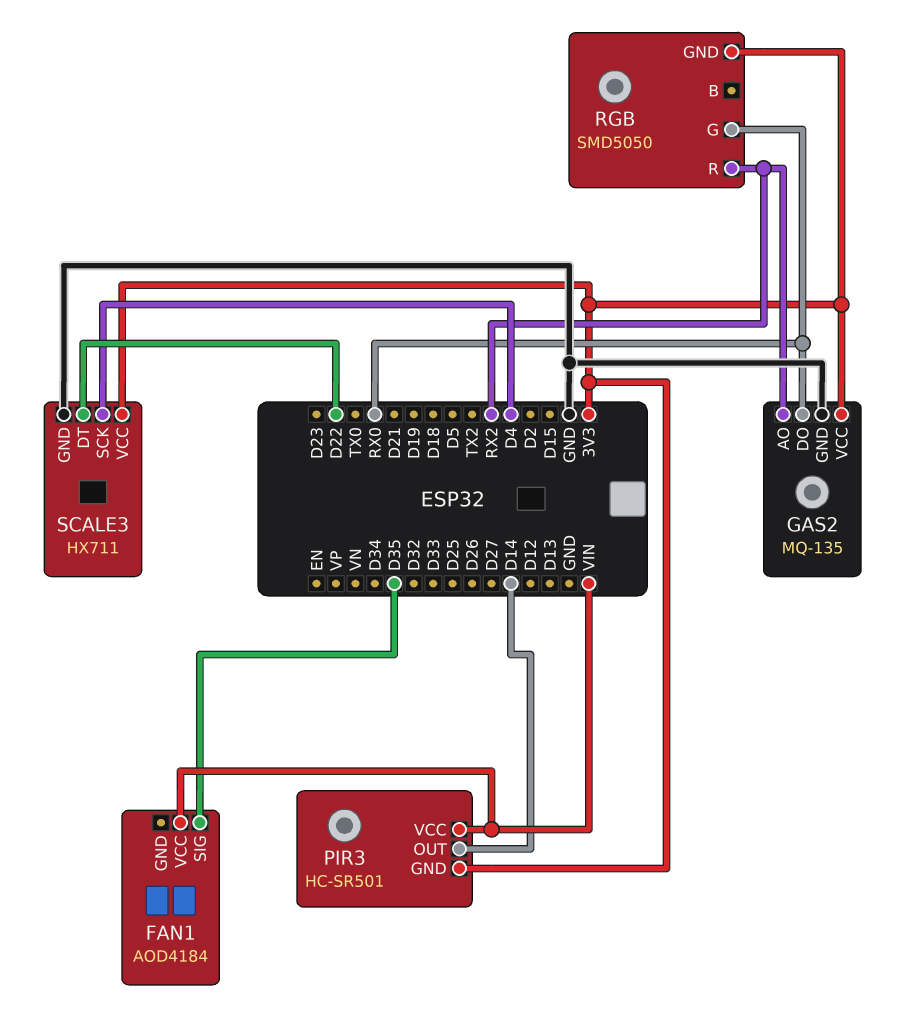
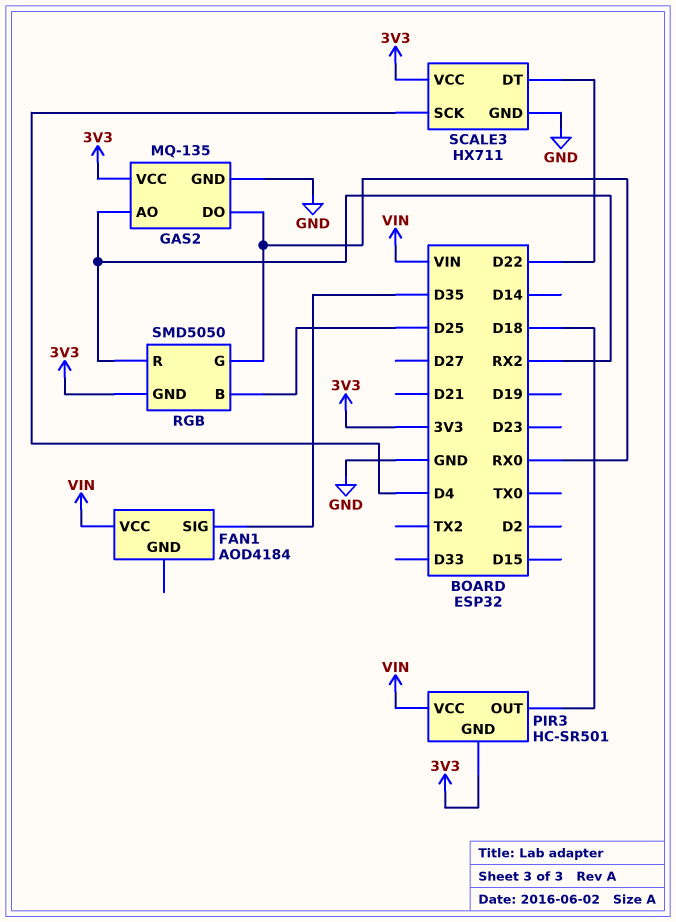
PIR3 pin OUT: D14 -> D18
RGB pin B: none -> D25

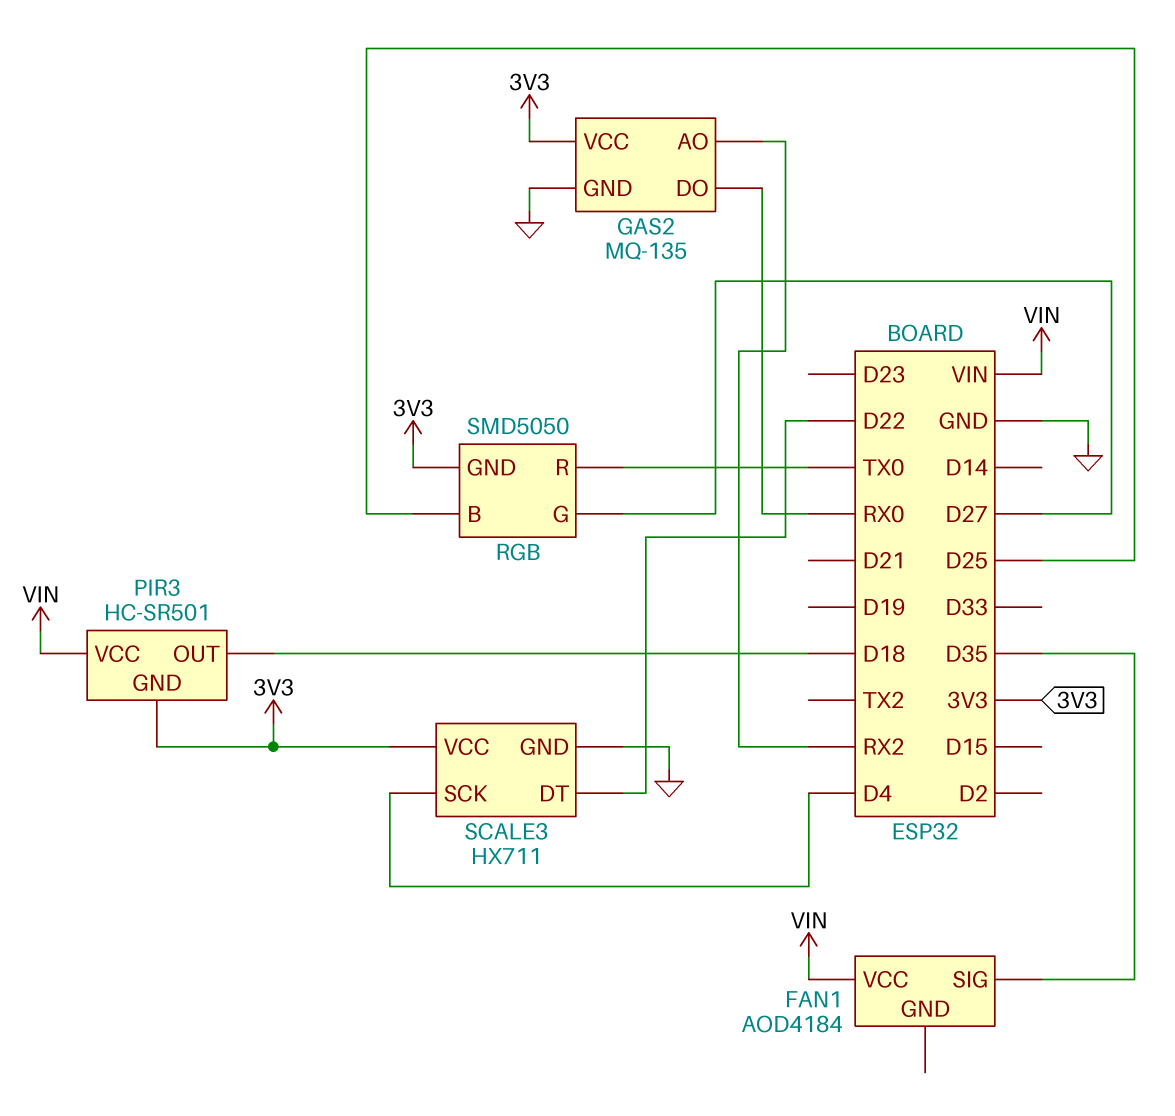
RGB pin G: RX0 -> D27
RGB pin R: RX2 -> TX0

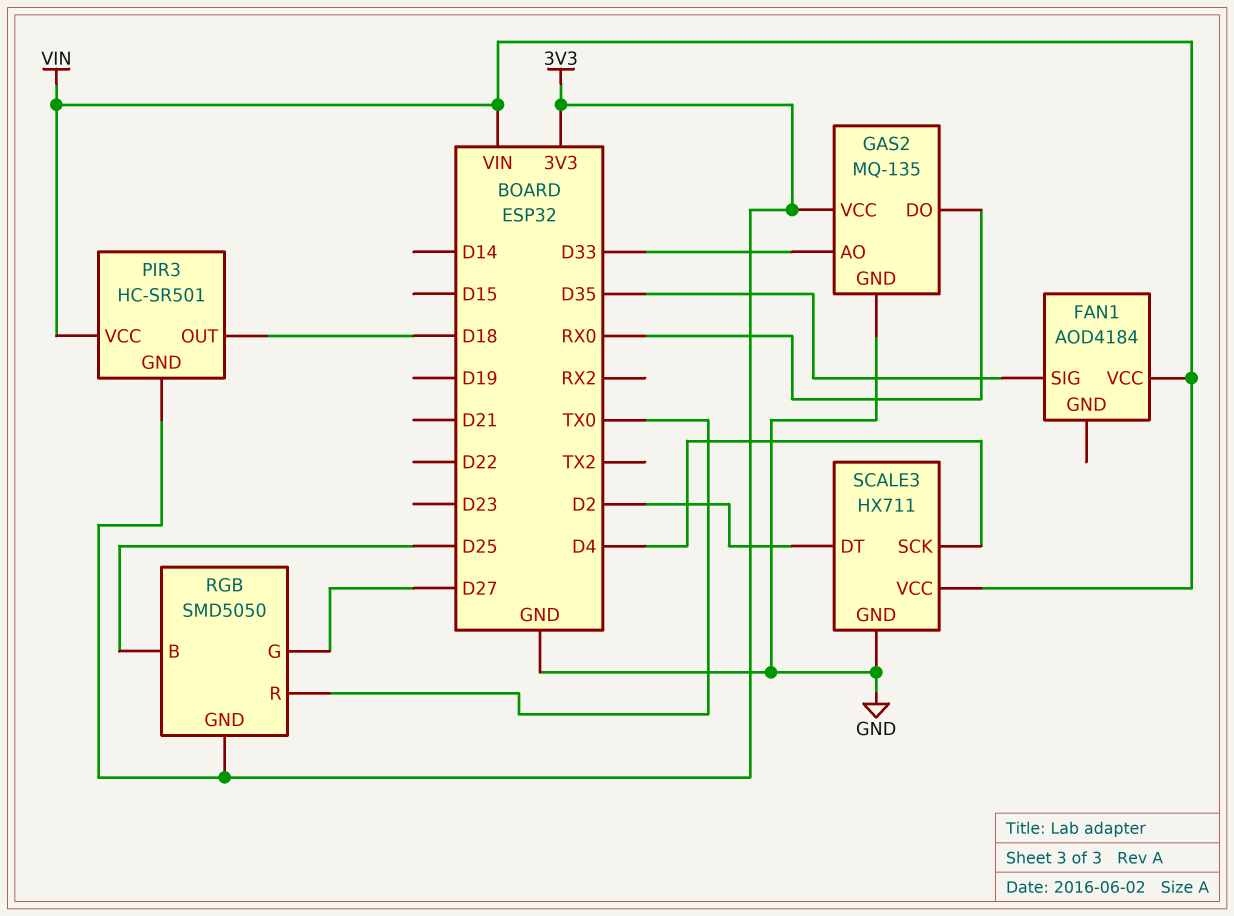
GAS2 pin AO: RX2 -> D33
SCALE3 pin DT: D22 -> D2
SCALE3 pin VCC: 3V3 -> VIN

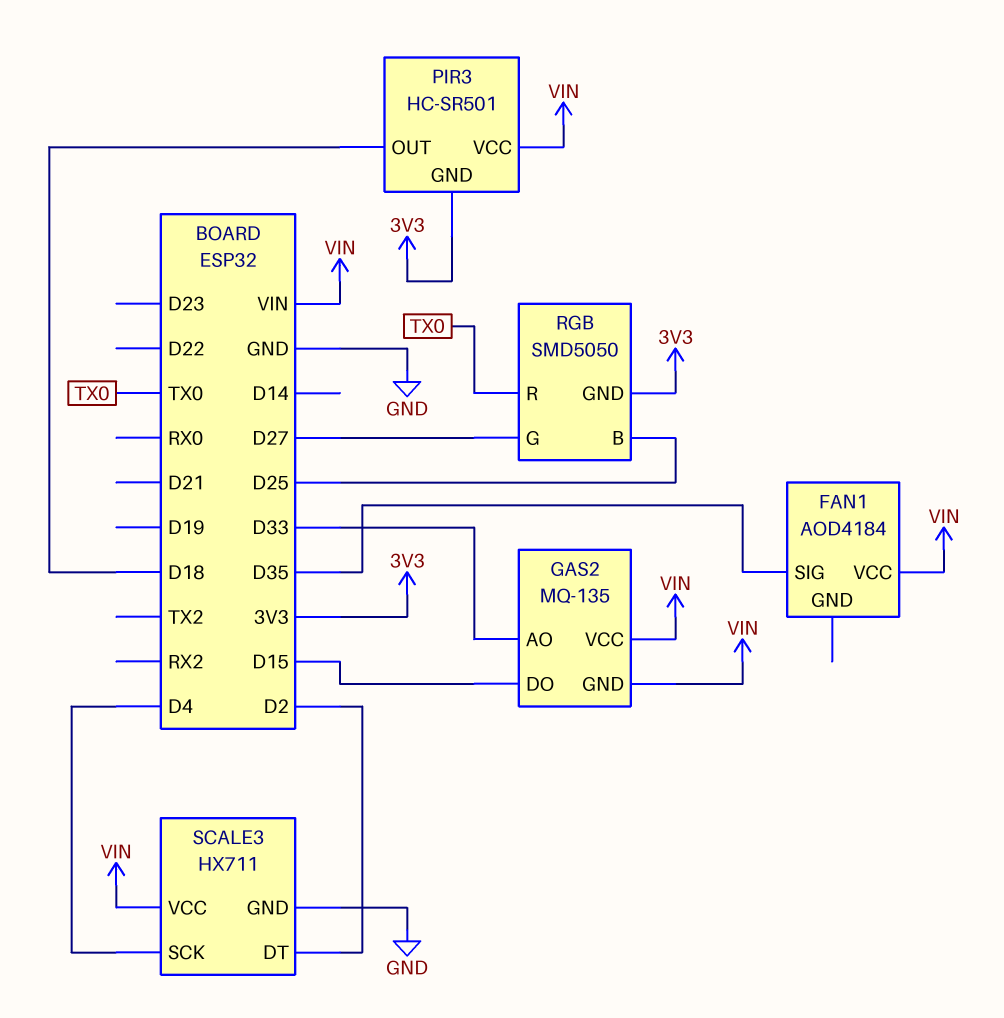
GAS2 pin DO: RX0 -> D15
GAS2 pin GND: GND -> VIN
GAS2 pin VCC: 3V3 -> VIN

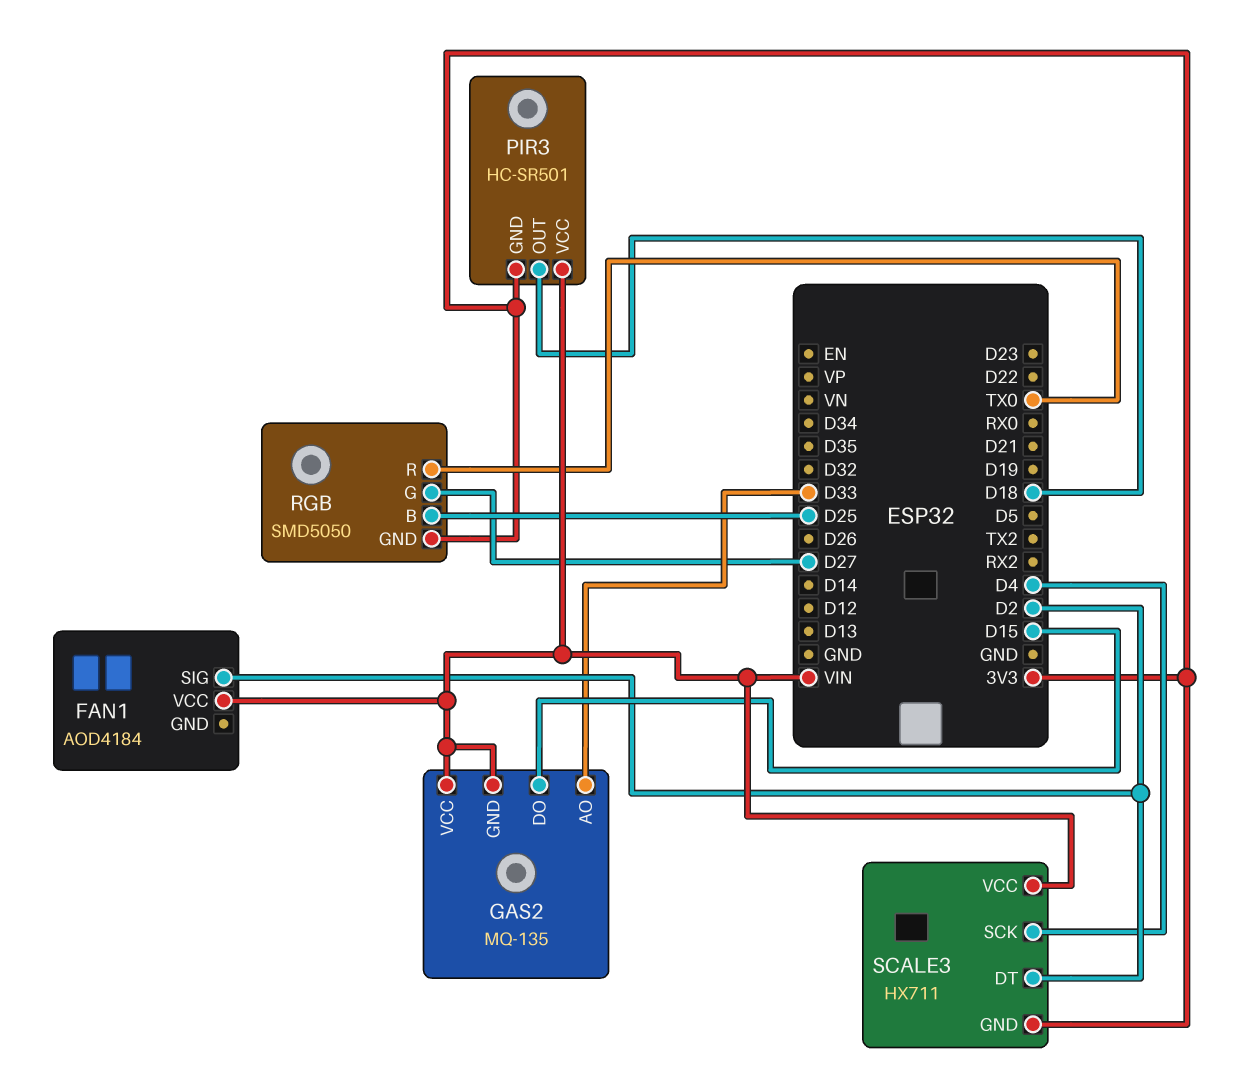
FAN1 pin SIG: D35 -> D2
SCALE3 pin GND: GND -> 3V3

